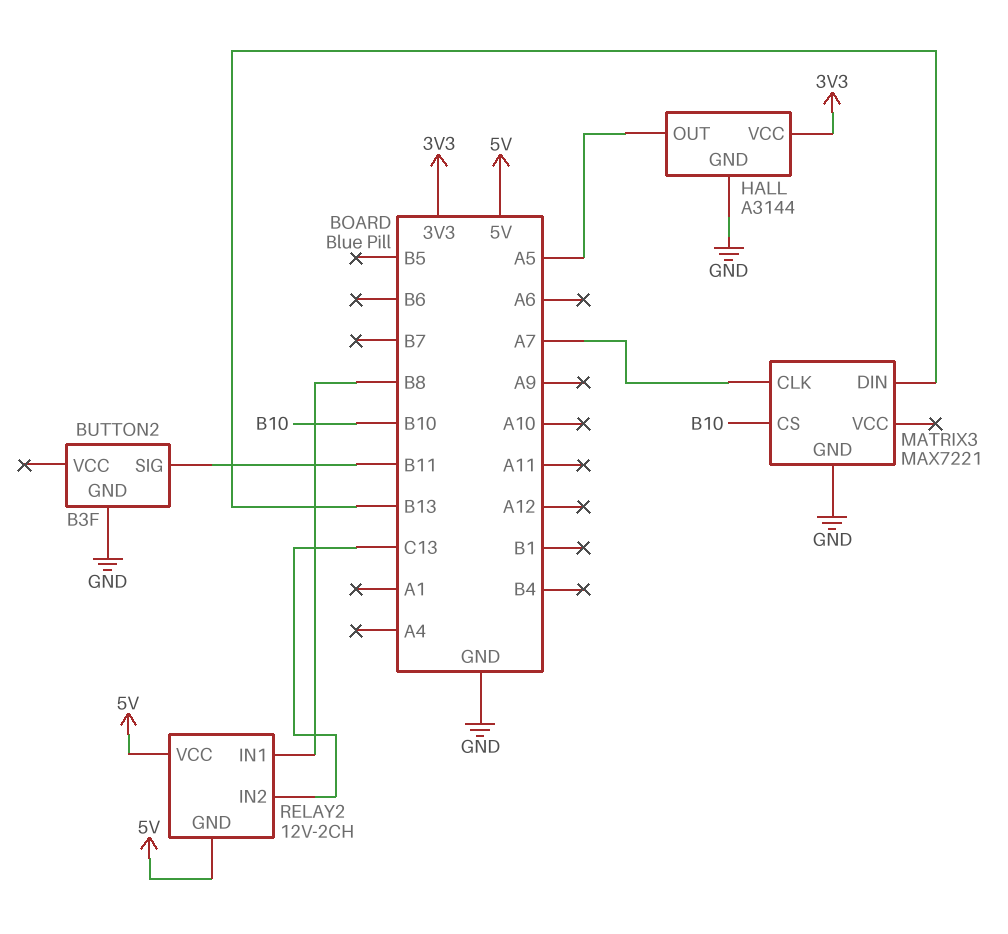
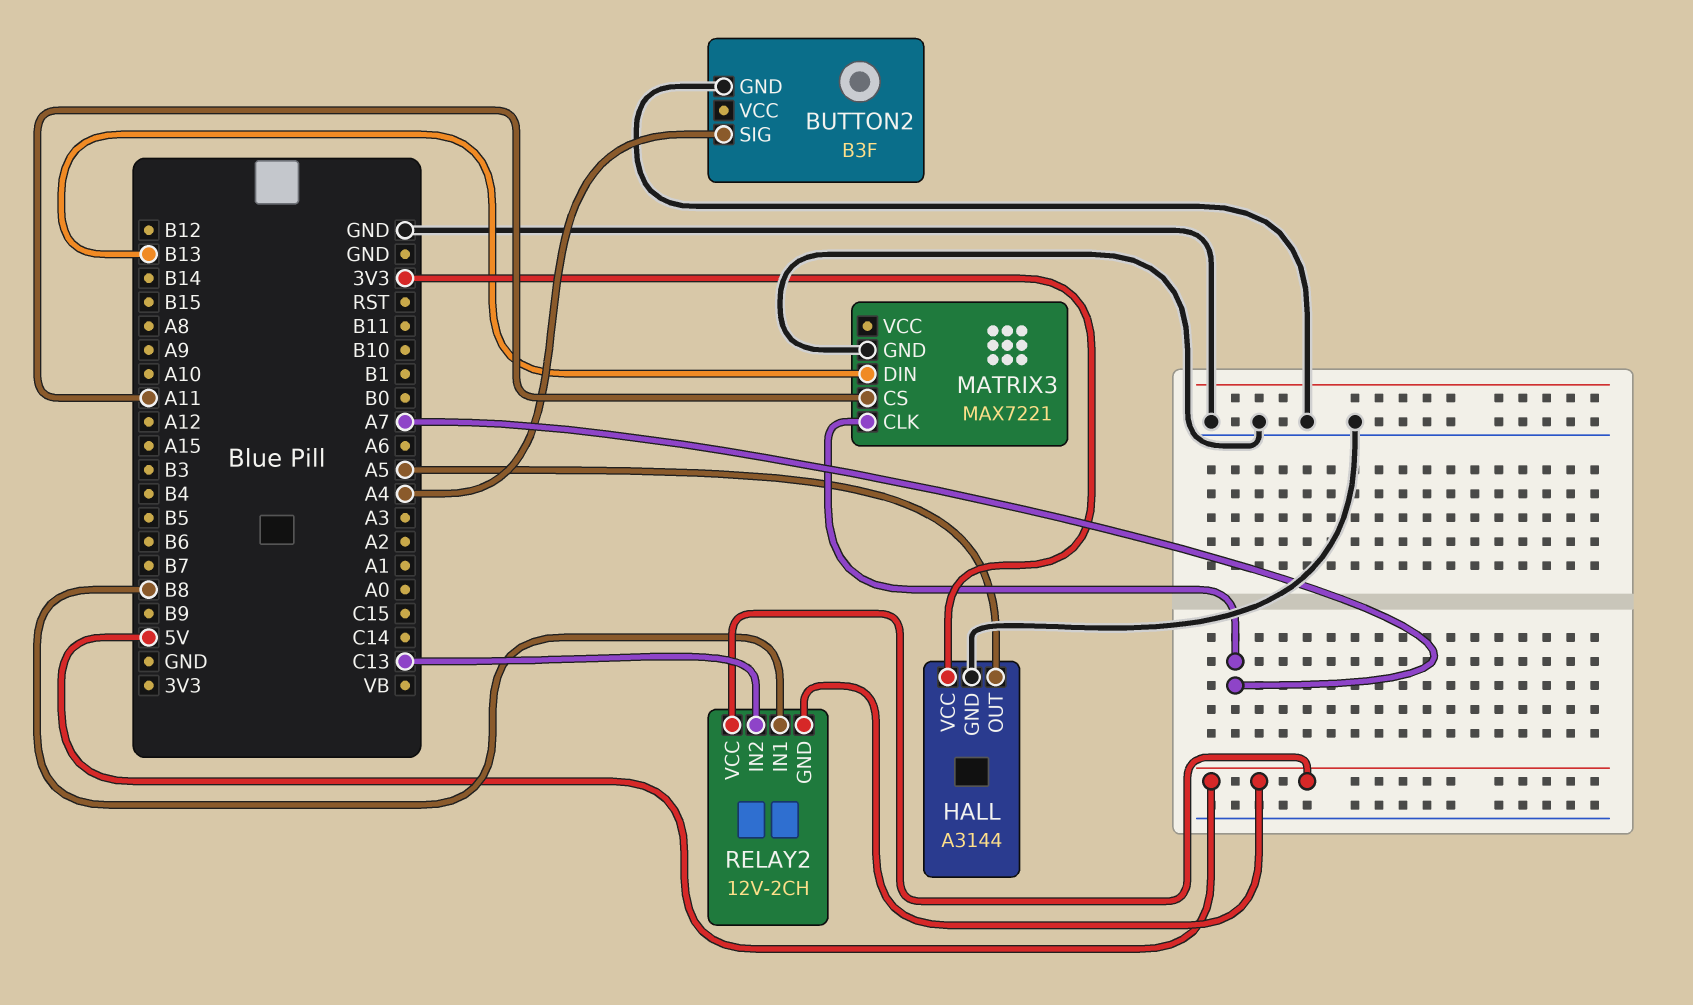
BUTTON2 pin SIG: B11 -> A4
MATRIX3 pin CS: B10 -> A11

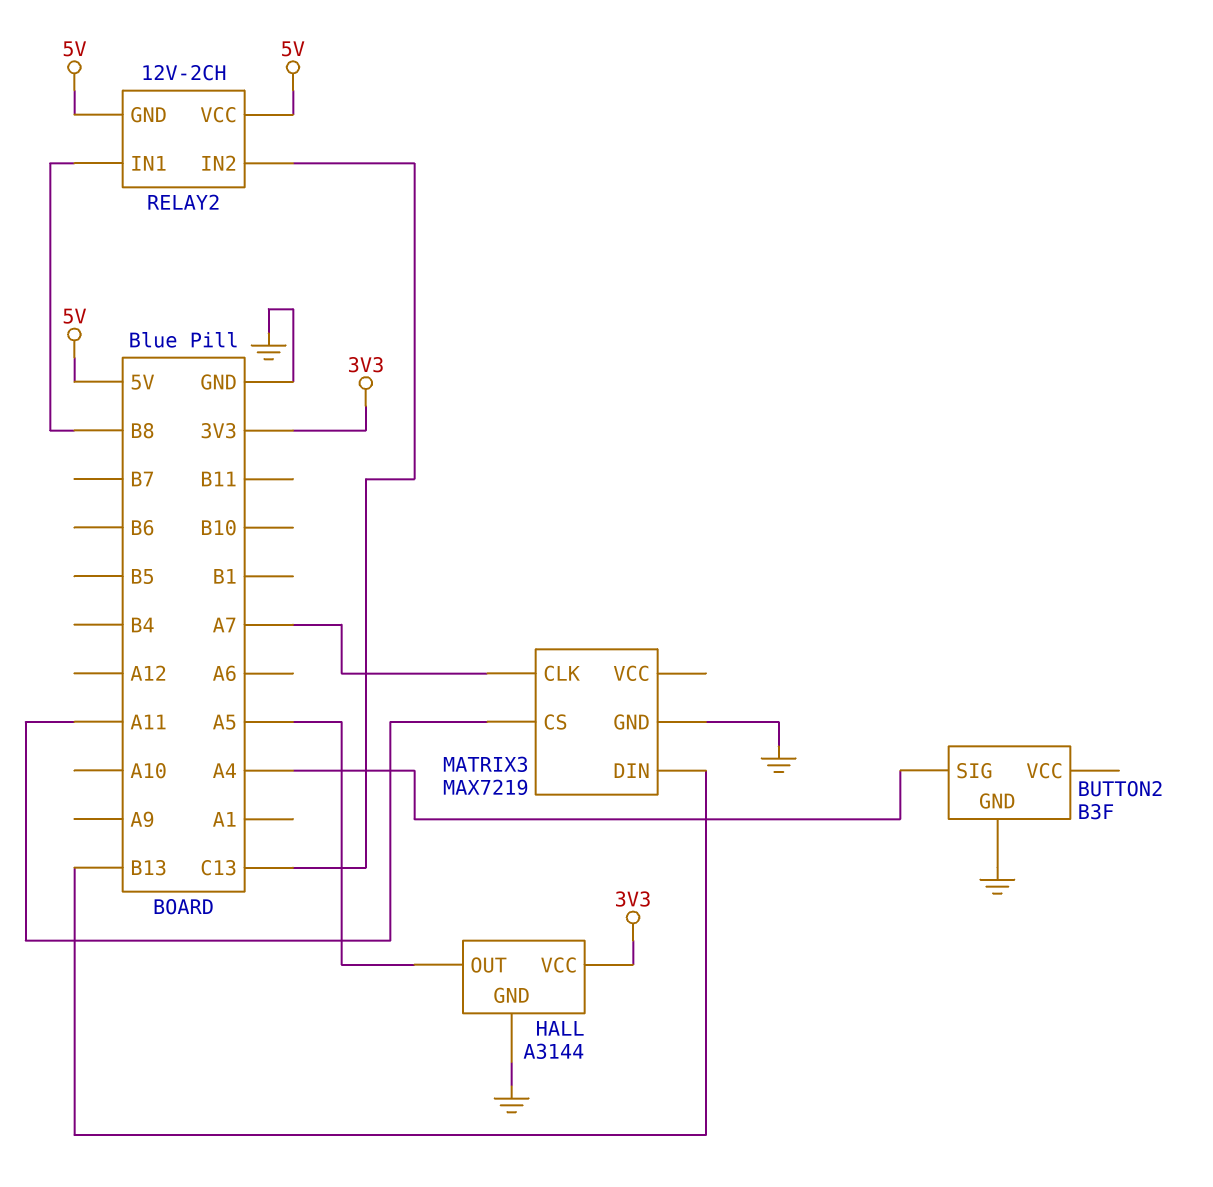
MATRIX3: MAX7221 -> MAX7219

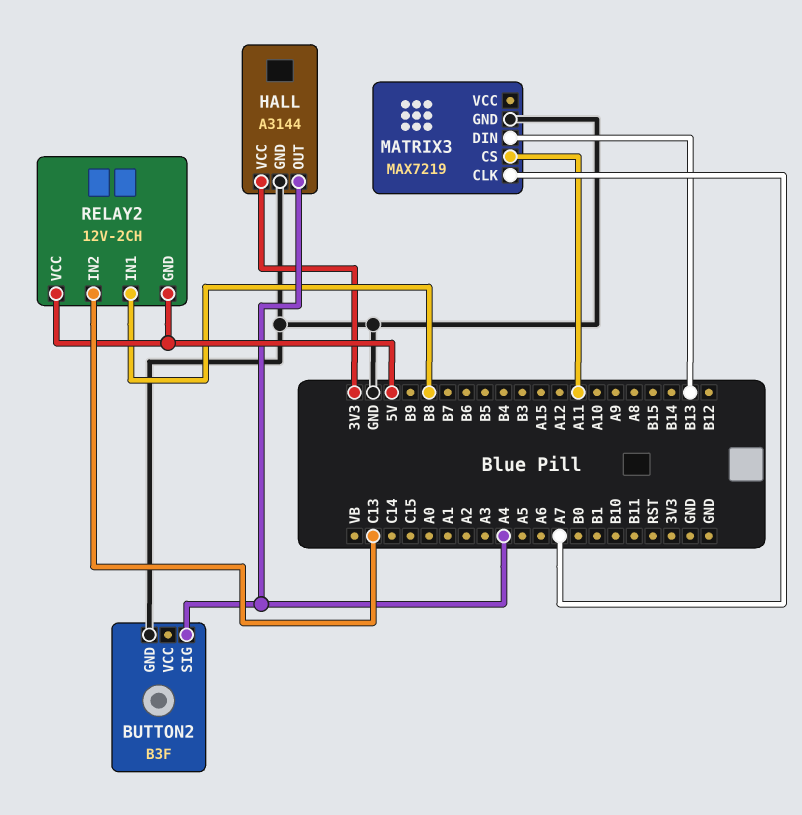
HALL pin OUT: A5 -> A4

